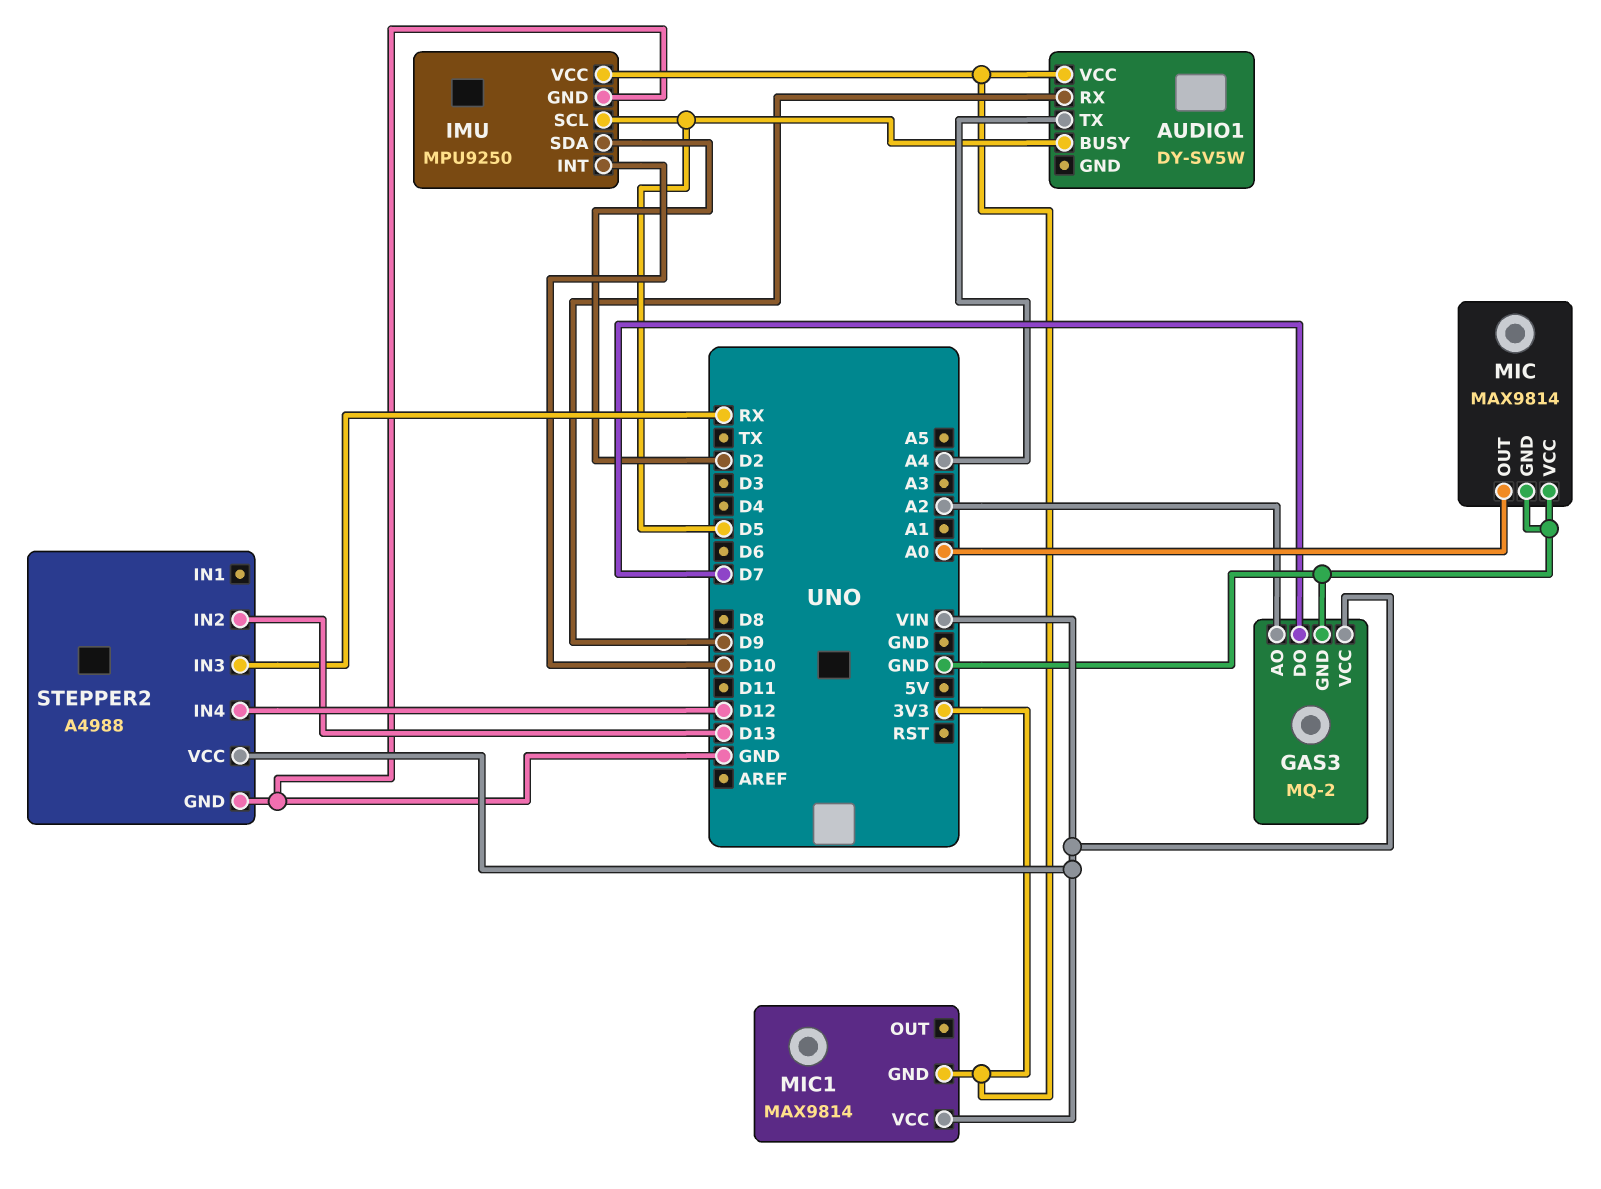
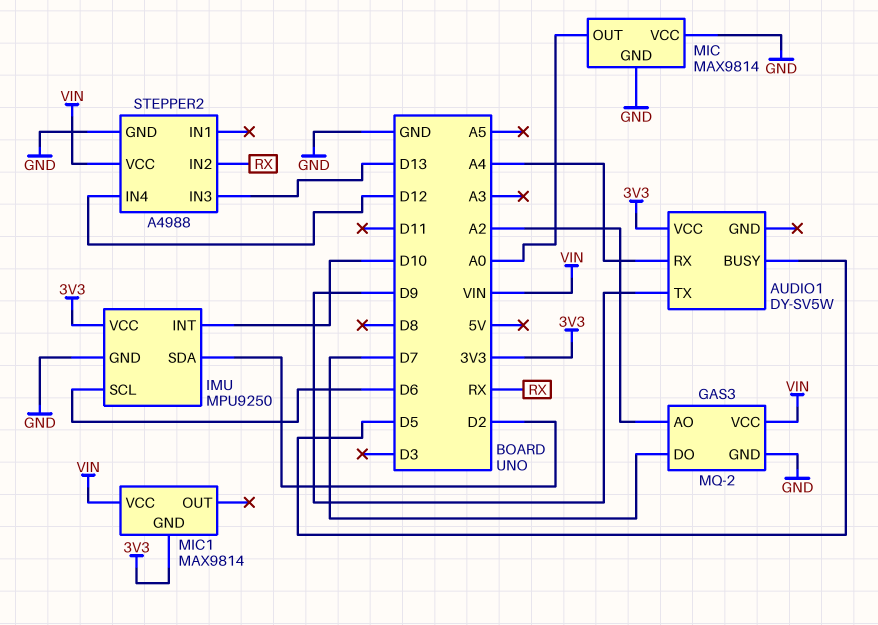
AUDIO1 pin RX: D9 -> A4
AUDIO1 pin TX: A4 -> D9
IMU pin SCL: D5 -> D6
STEPPER2 pin IN2: D13 -> RX
STEPPER2 pin IN3: RX -> D13

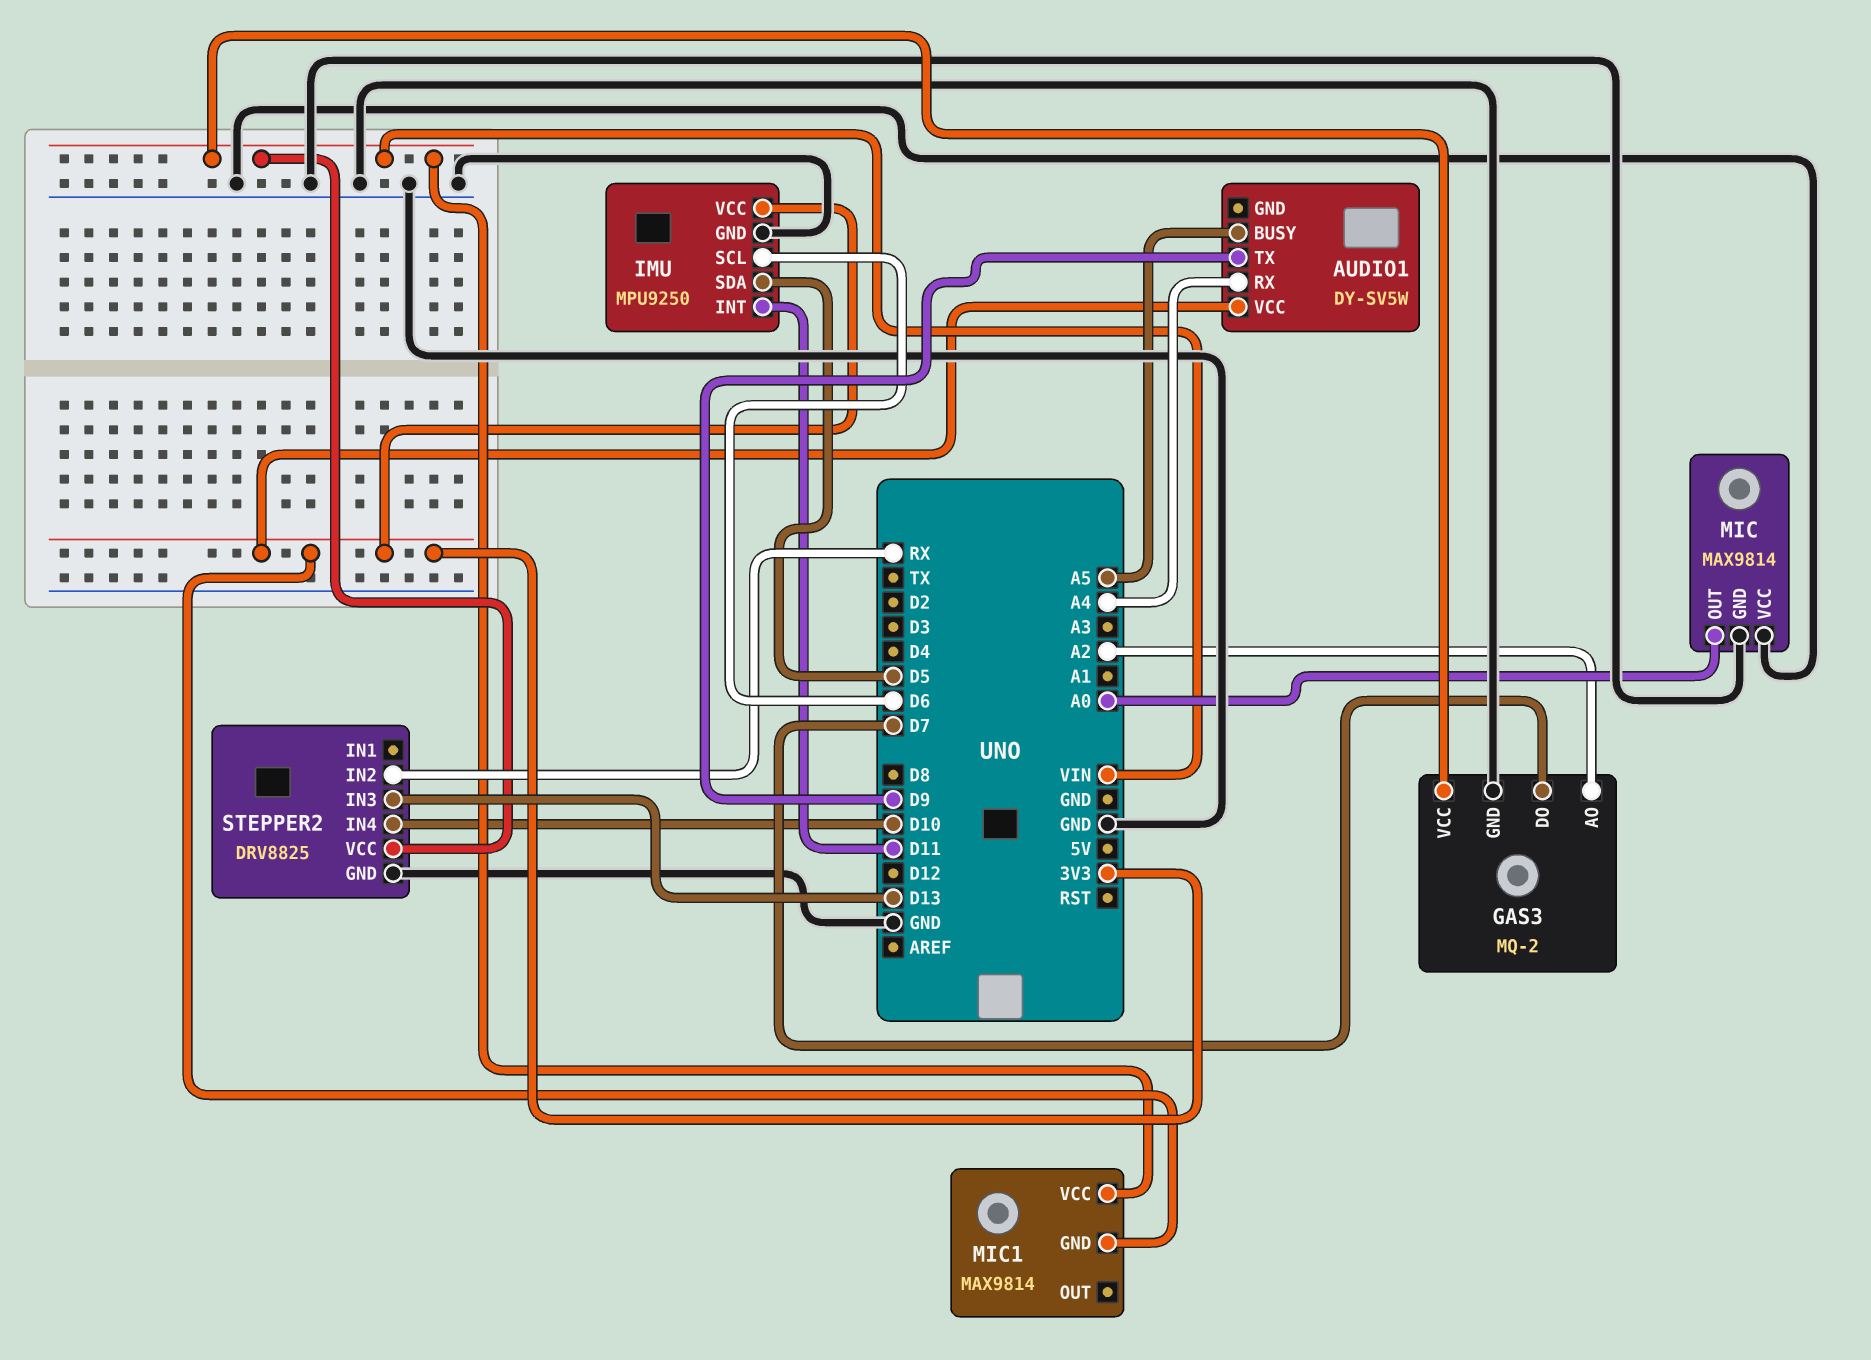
AUDIO1 pin BUSY: D5 -> A5
IMU pin INT: D10 -> D11
IMU pin SDA: D2 -> D5
STEPPER2: A4988 -> DRV8825
STEPPER2 pin IN4: D12 -> D10

